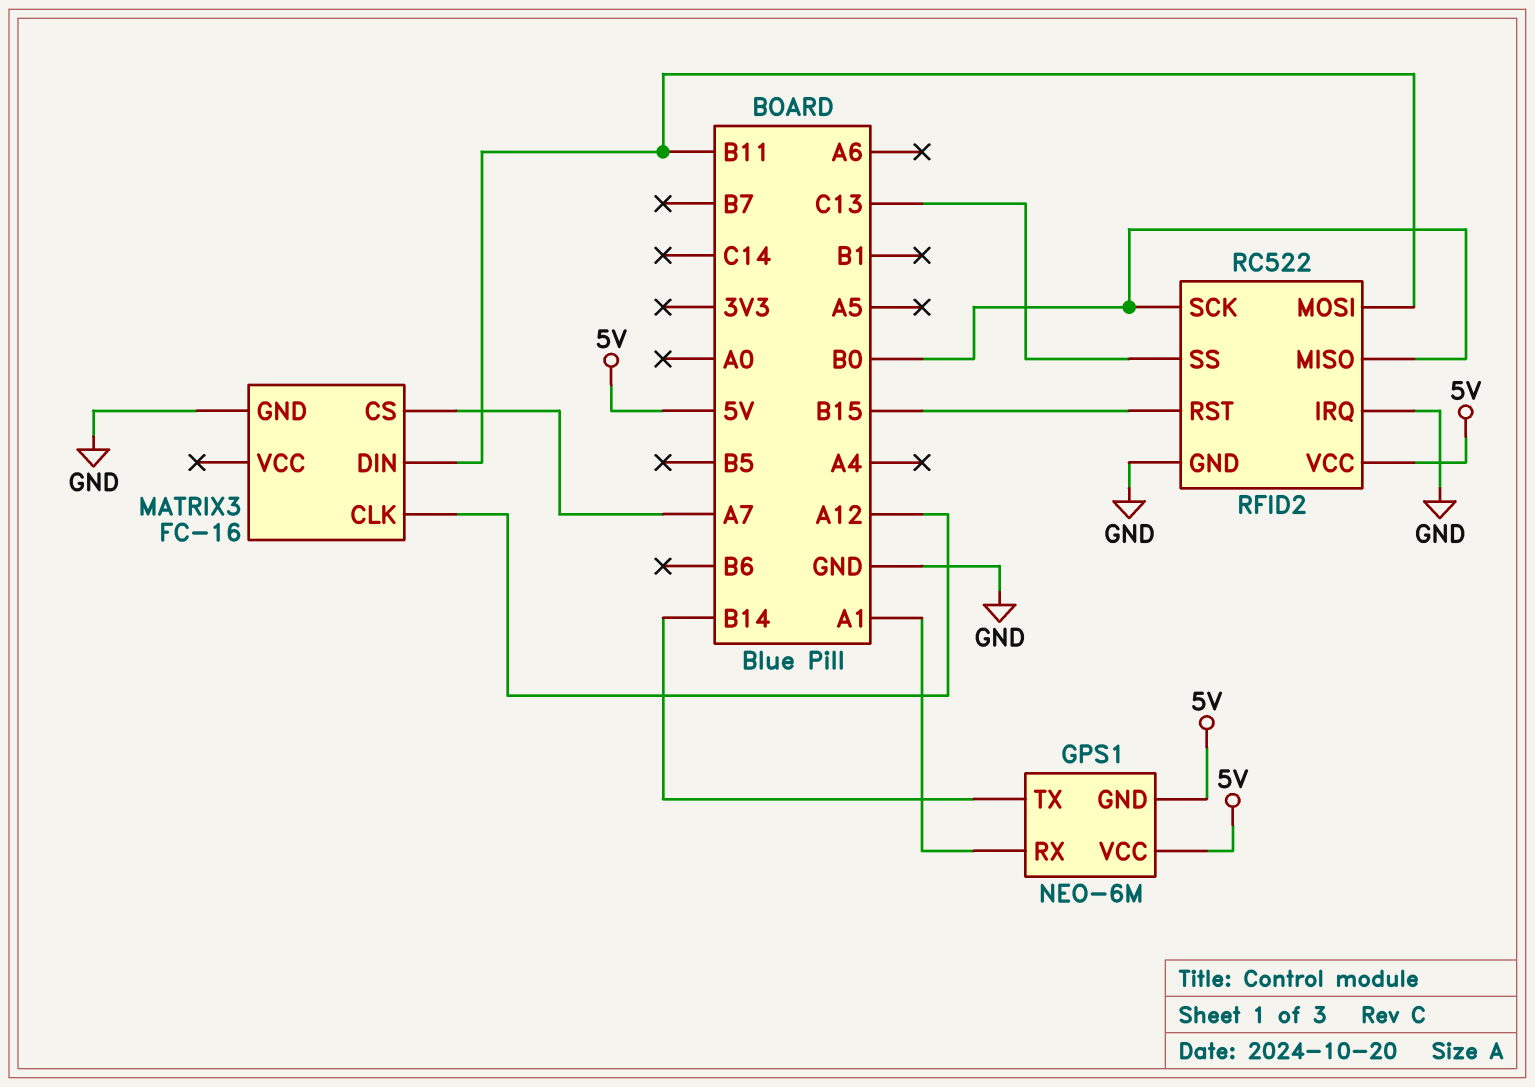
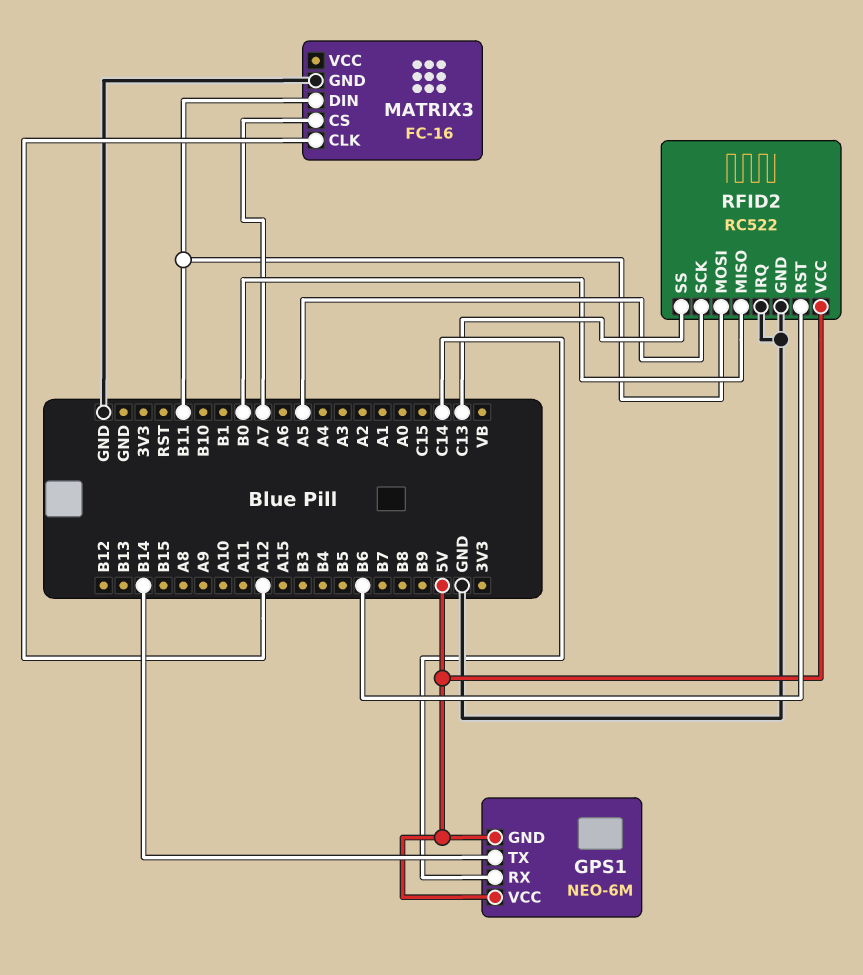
GPS1 pin RX: A1 -> C14
RFID2 pin RST: B15 -> B6
RFID2 pin SCK: B0 -> A5

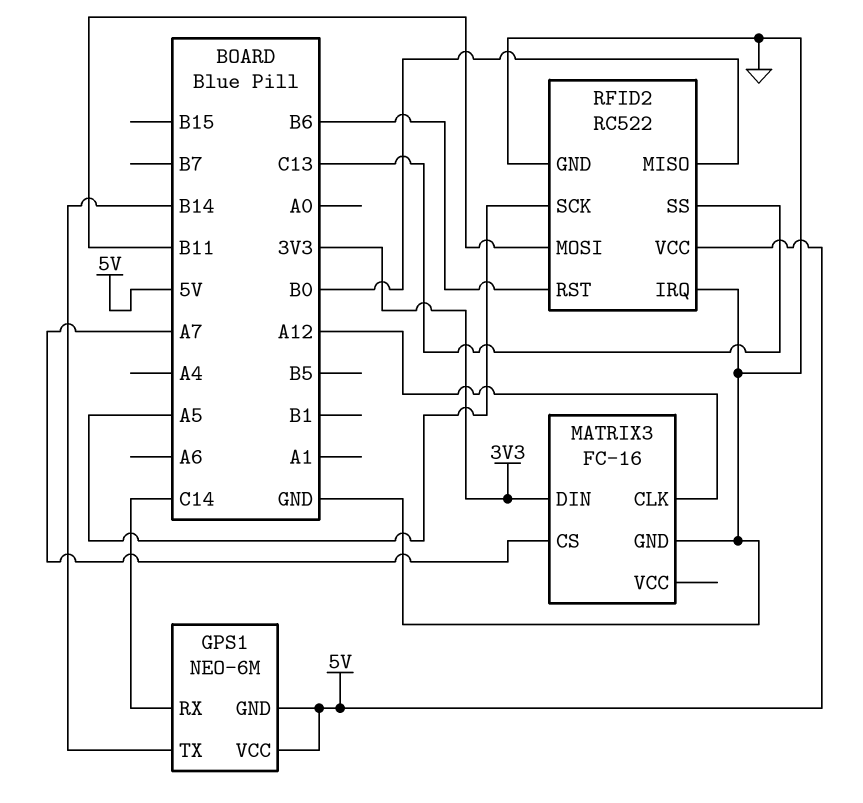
MATRIX3 pin DIN: B11 -> 3V3

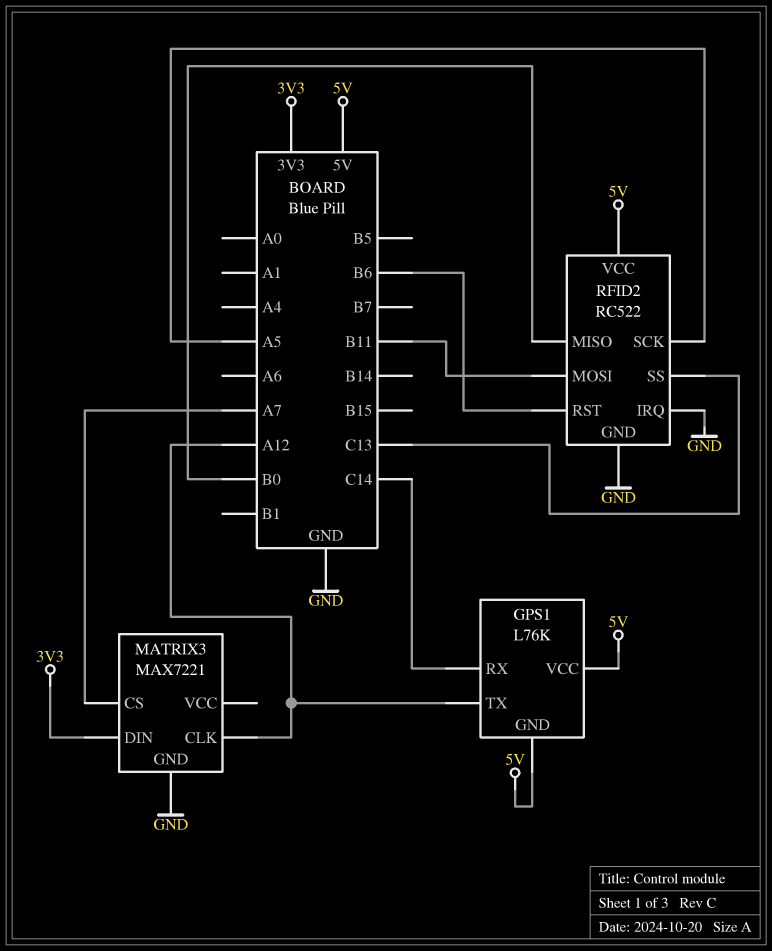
GPS1: NEO-6M -> L76K
GPS1 pin TX: B14 -> A12
MATRIX3: FC-16 -> MAX7221

